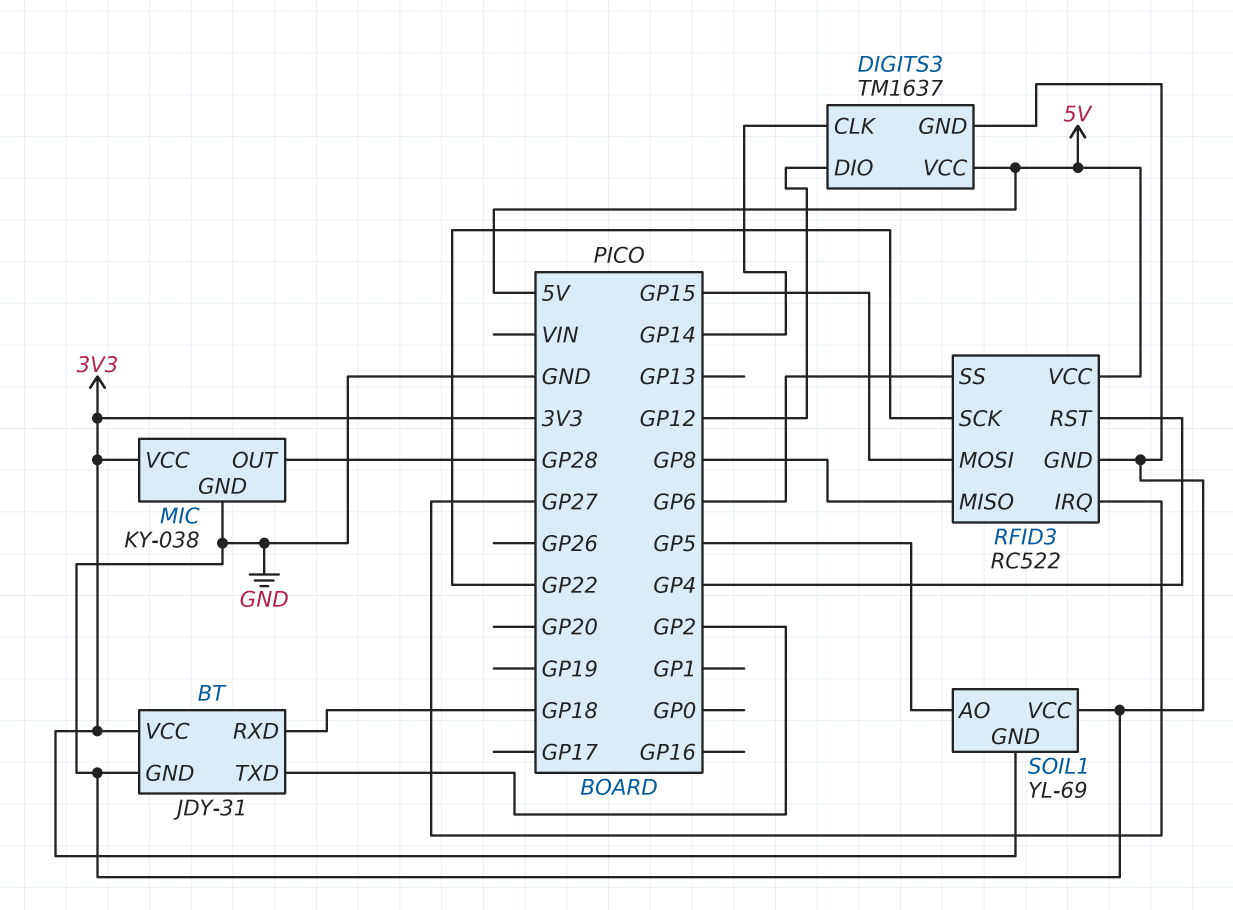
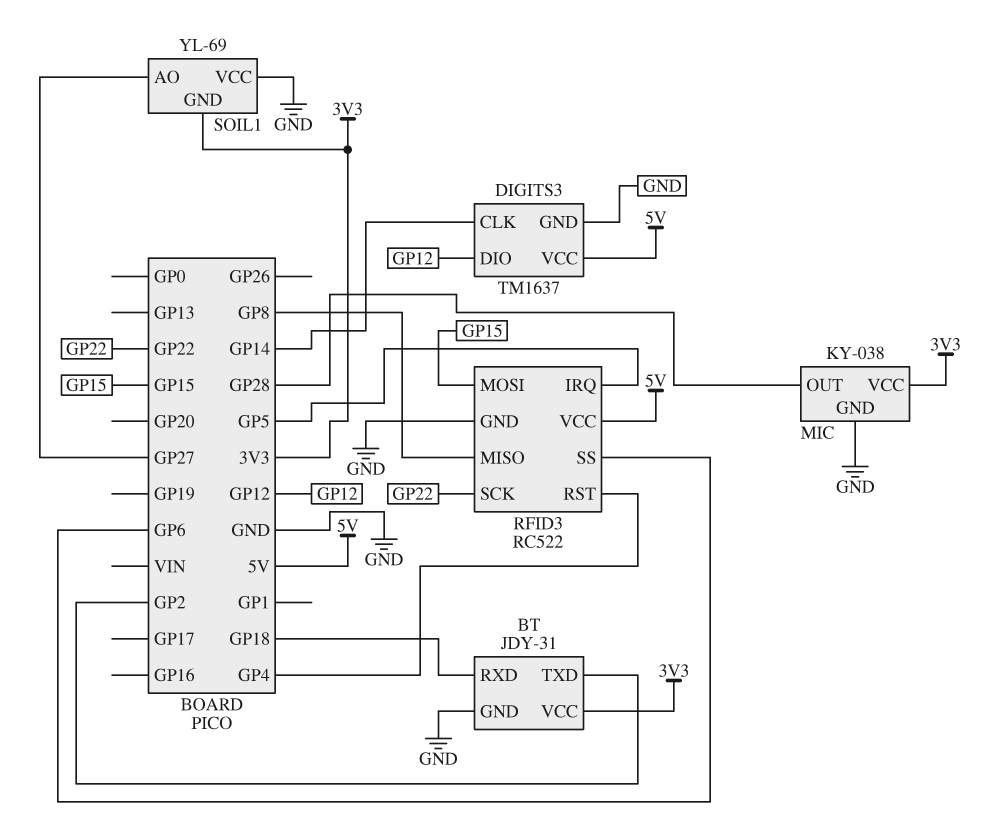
RFID3 pin IRQ: GP27 -> GP5
SOIL1 pin AO: GP5 -> GP27

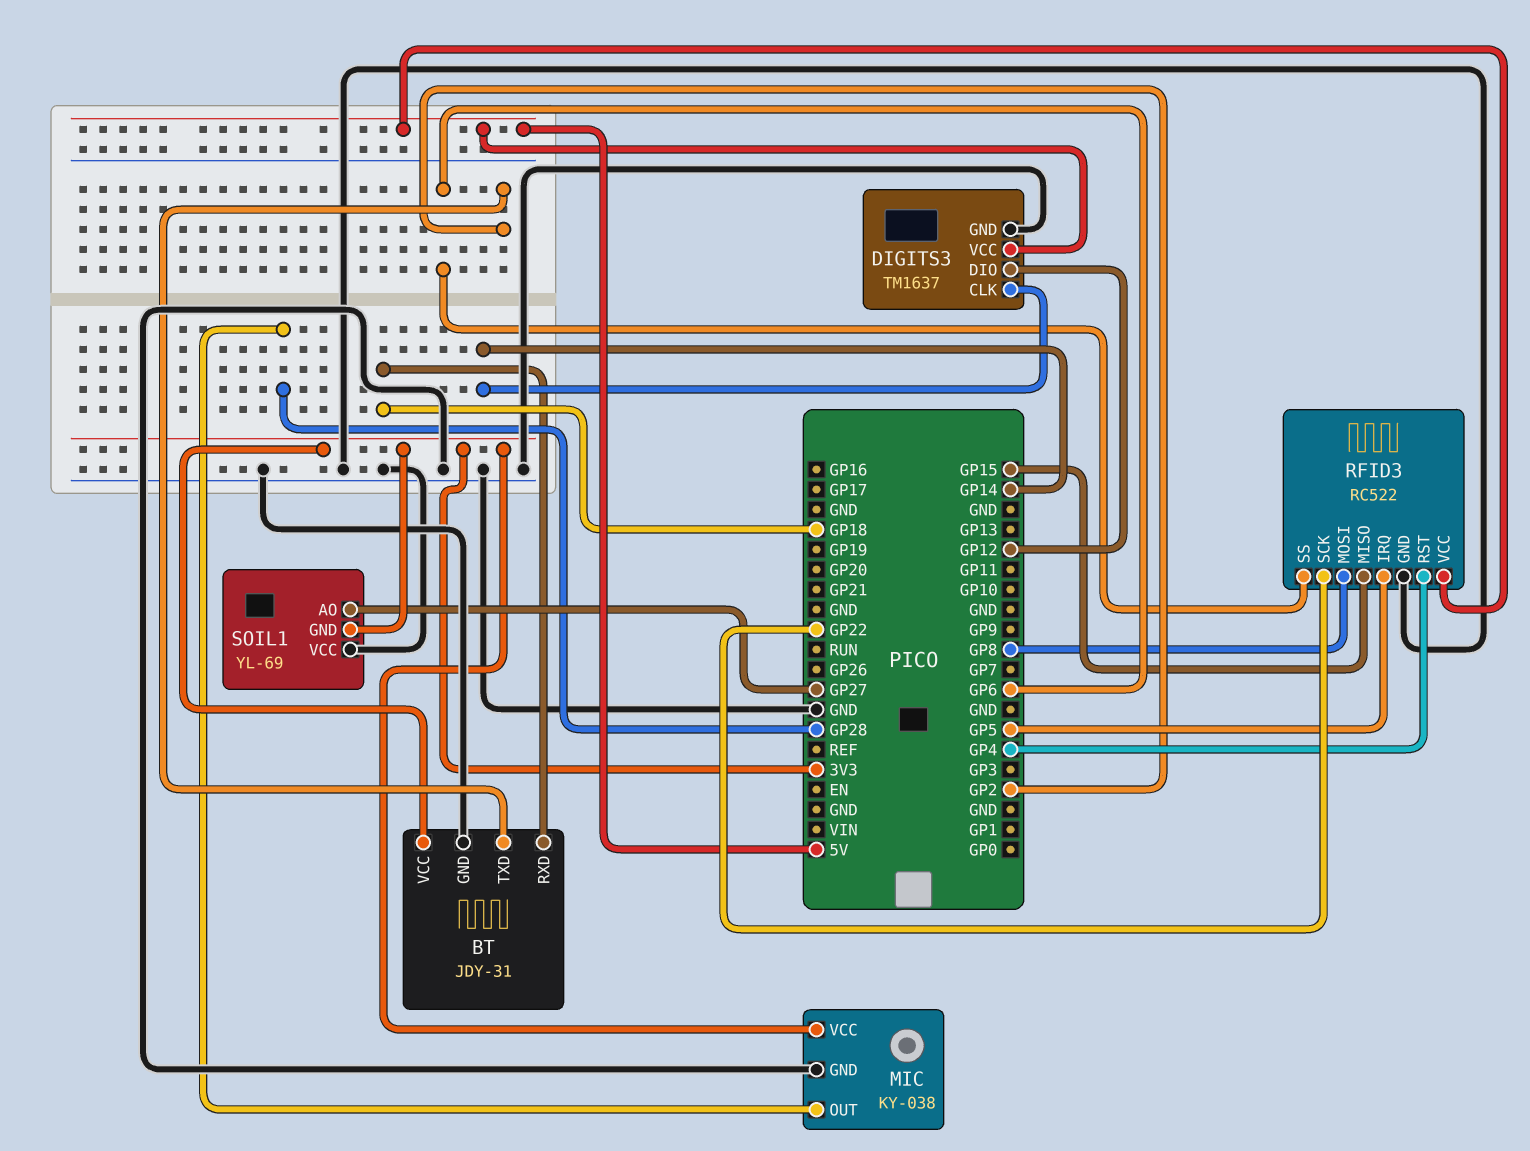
RFID3 pin MISO: GP8 -> GP15
RFID3 pin MOSI: GP15 -> GP8

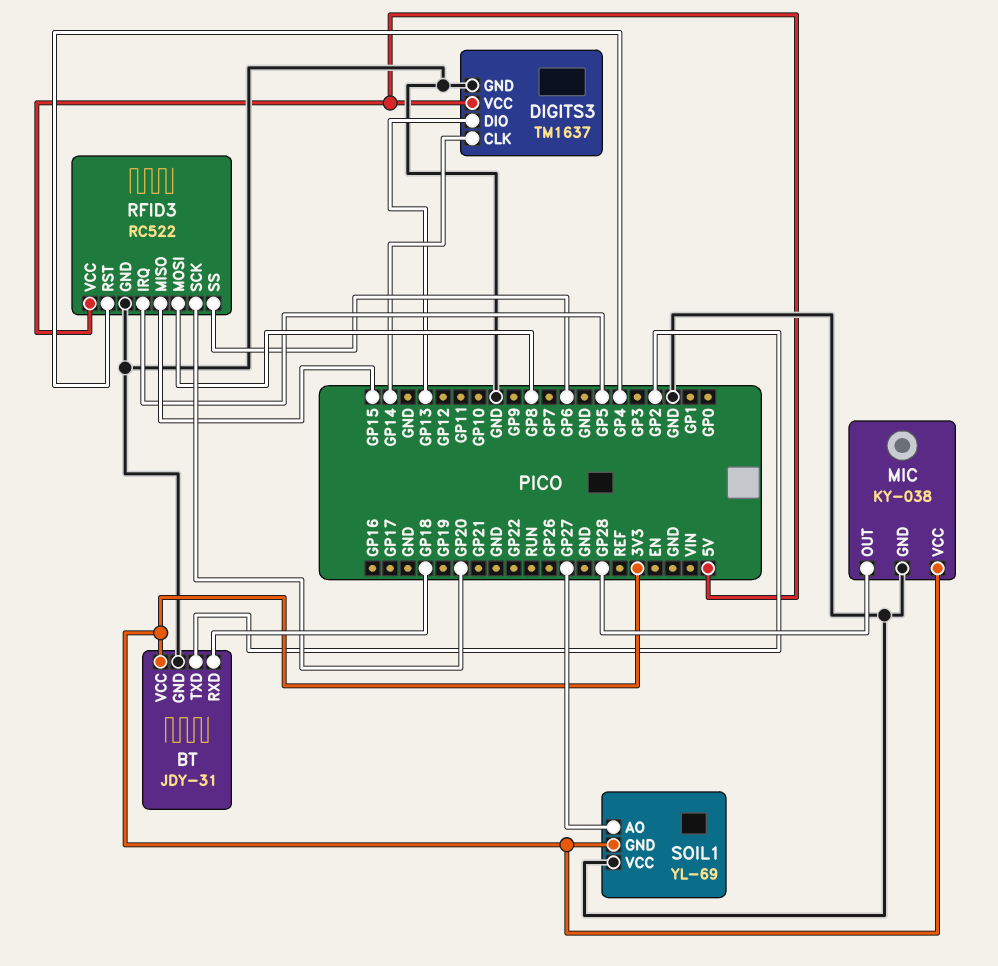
DIGITS3 pin DIO: GP12 -> GP13
RFID3 pin SCK: GP22 -> GP20

